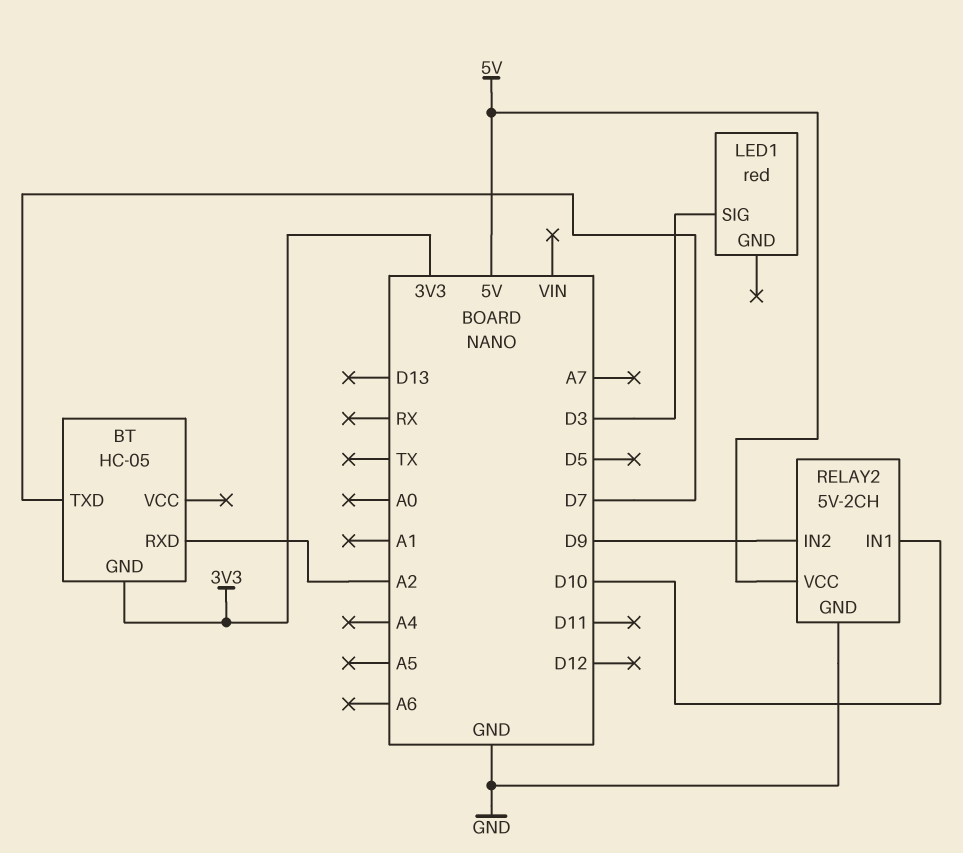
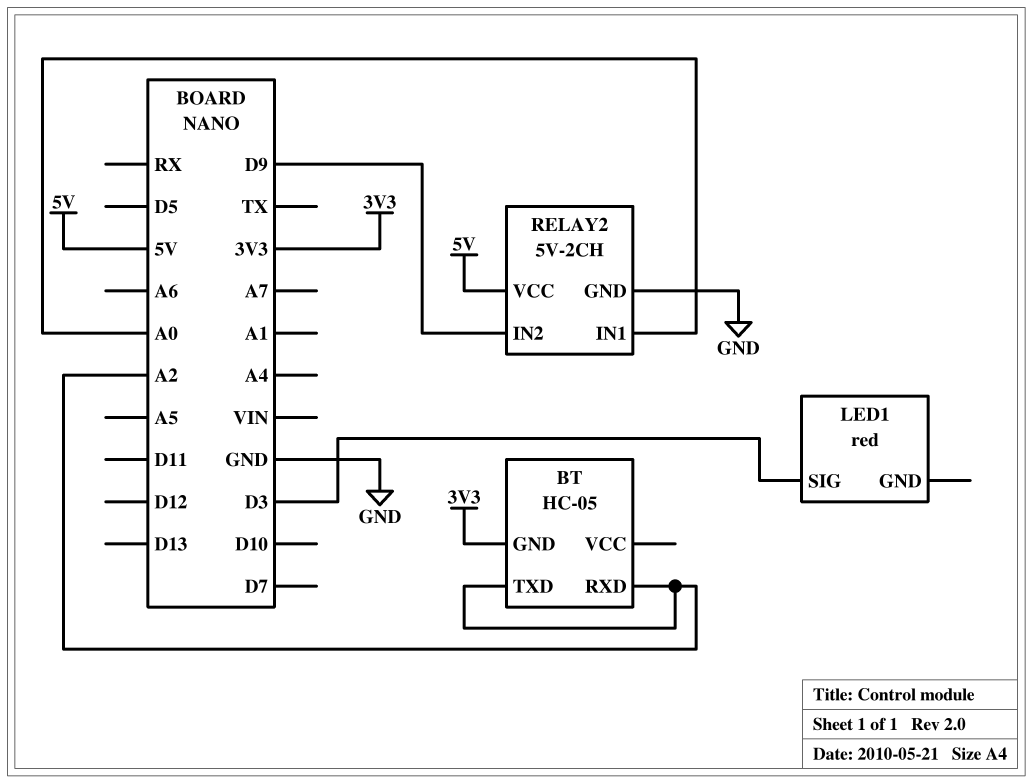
BT pin TXD: D7 -> A2
RELAY2 pin IN1: D10 -> A0

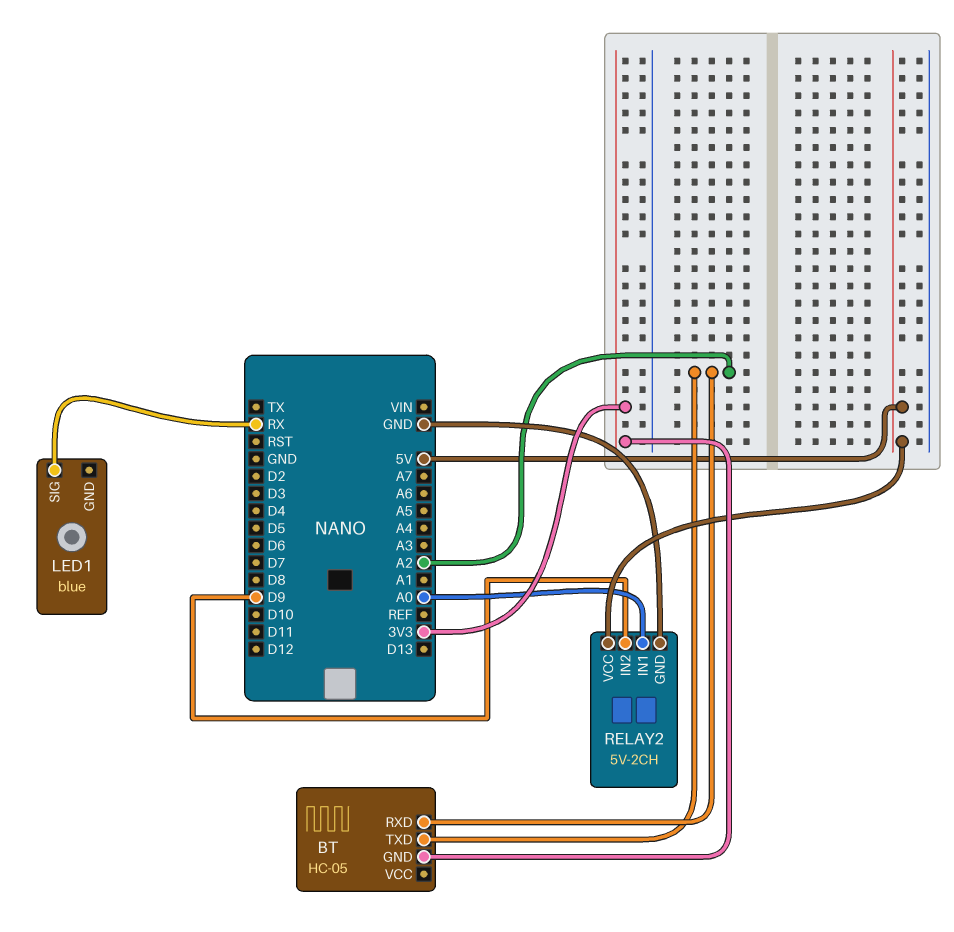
LED1: red -> blue
LED1 pin SIG: D3 -> RX

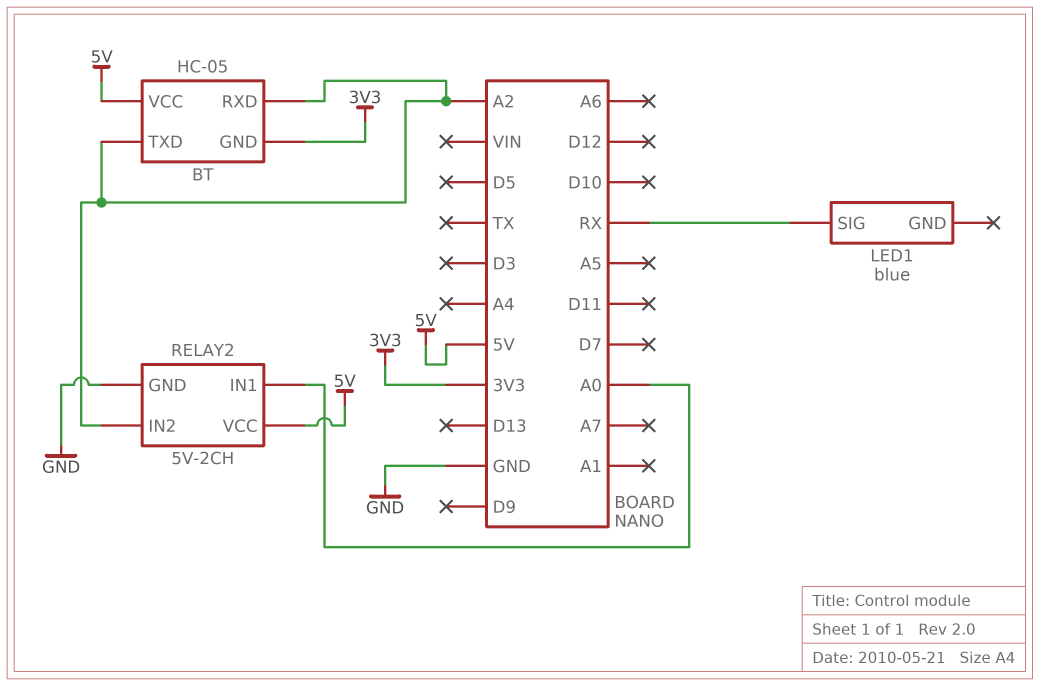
BT pin VCC: none -> 5V
RELAY2 pin IN2: D9 -> A2

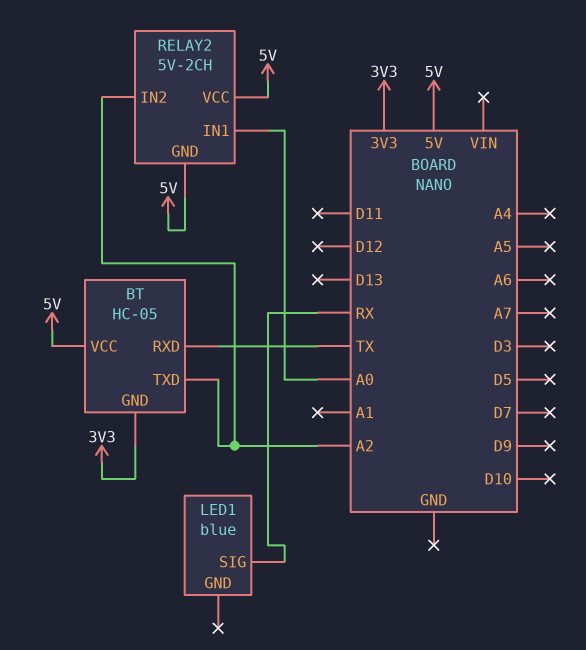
BT pin RXD: A2 -> TX
RELAY2 pin GND: GND -> 5V

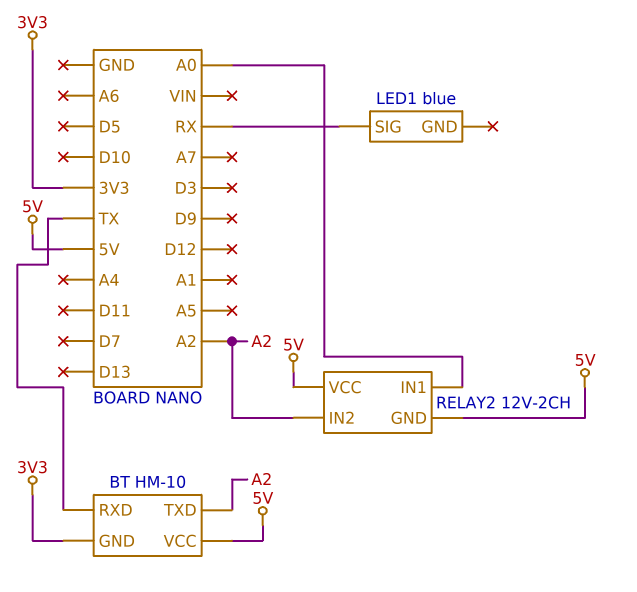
BT: HC-05 -> HM-10
RELAY2: 5V-2CH -> 12V-2CH

